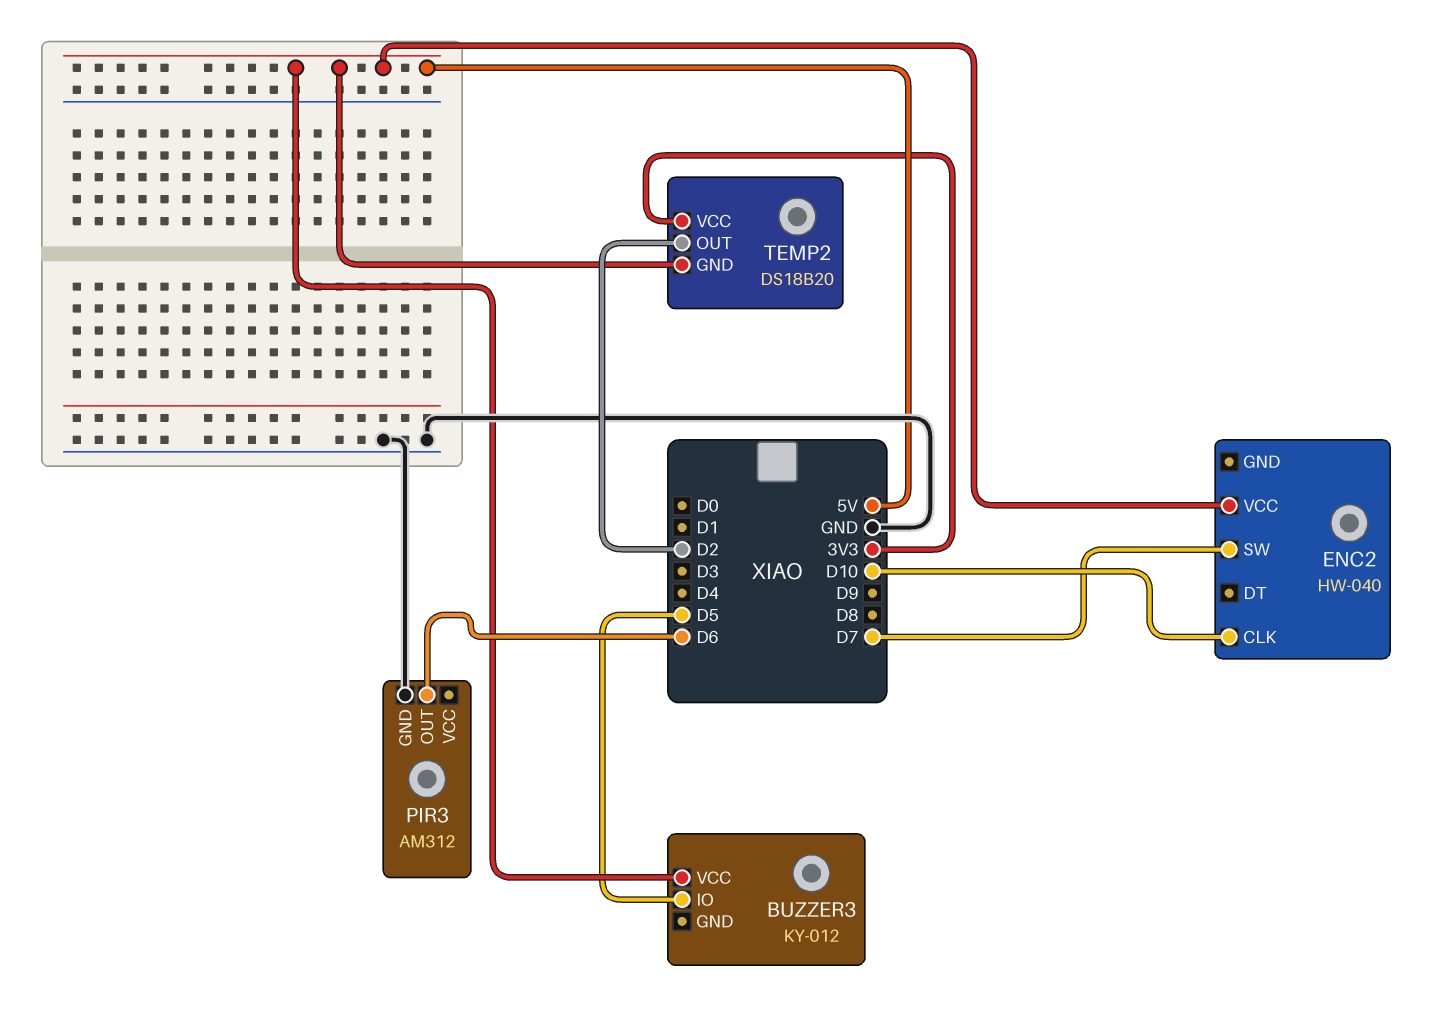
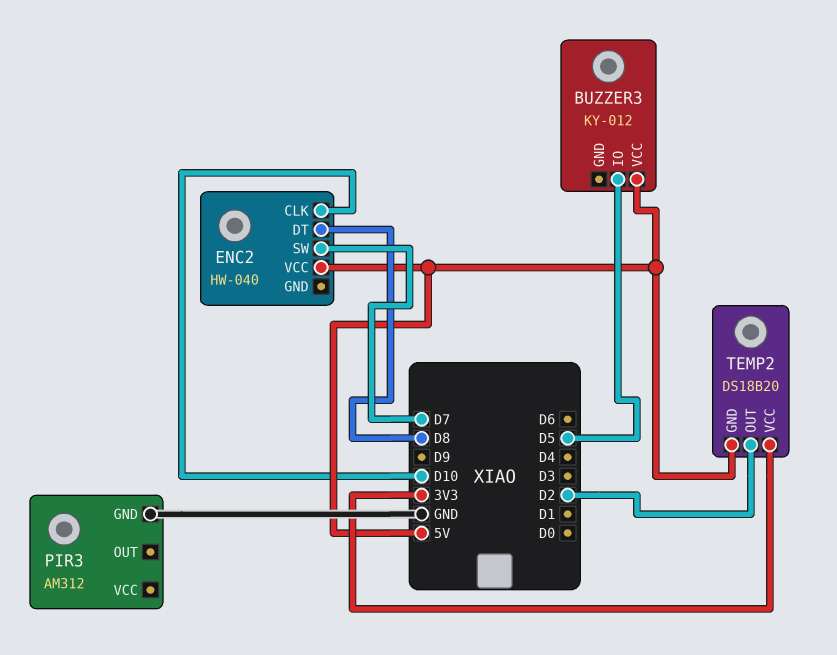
ENC2 pin DT: none -> D8
PIR3 pin OUT: D6 -> none

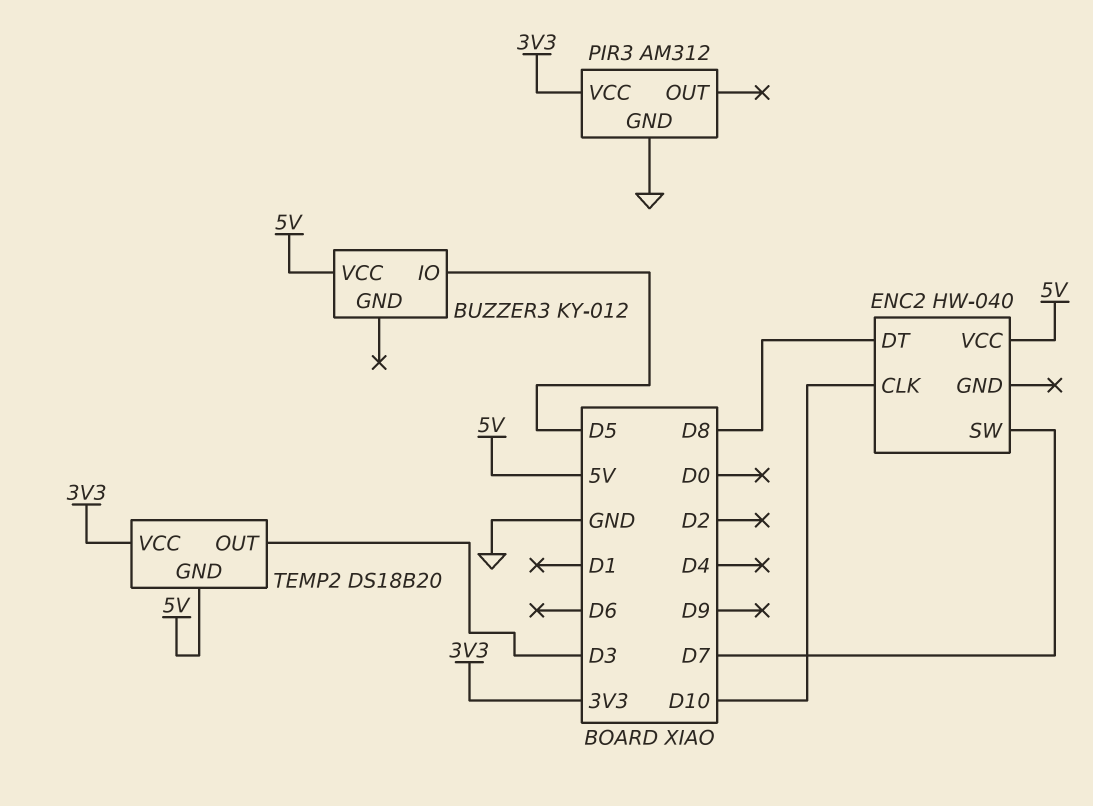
PIR3 pin VCC: none -> 3V3
TEMP2 pin OUT: D2 -> D3

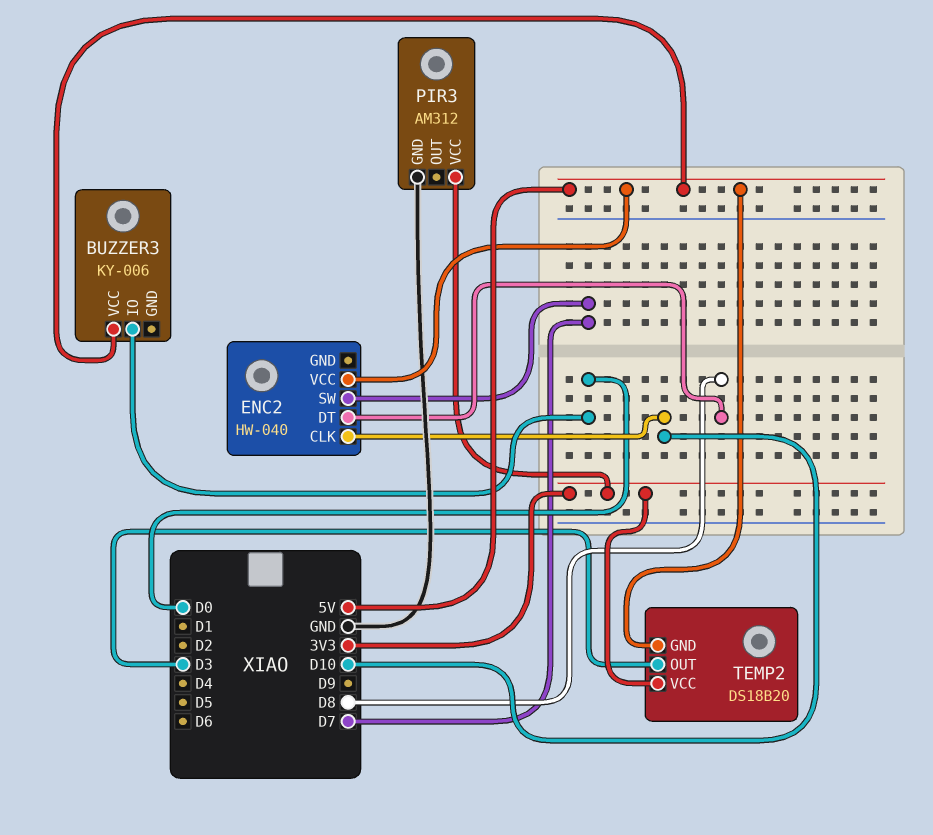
BUZZER3: KY-012 -> KY-006
BUZZER3 pin IO: D5 -> D0

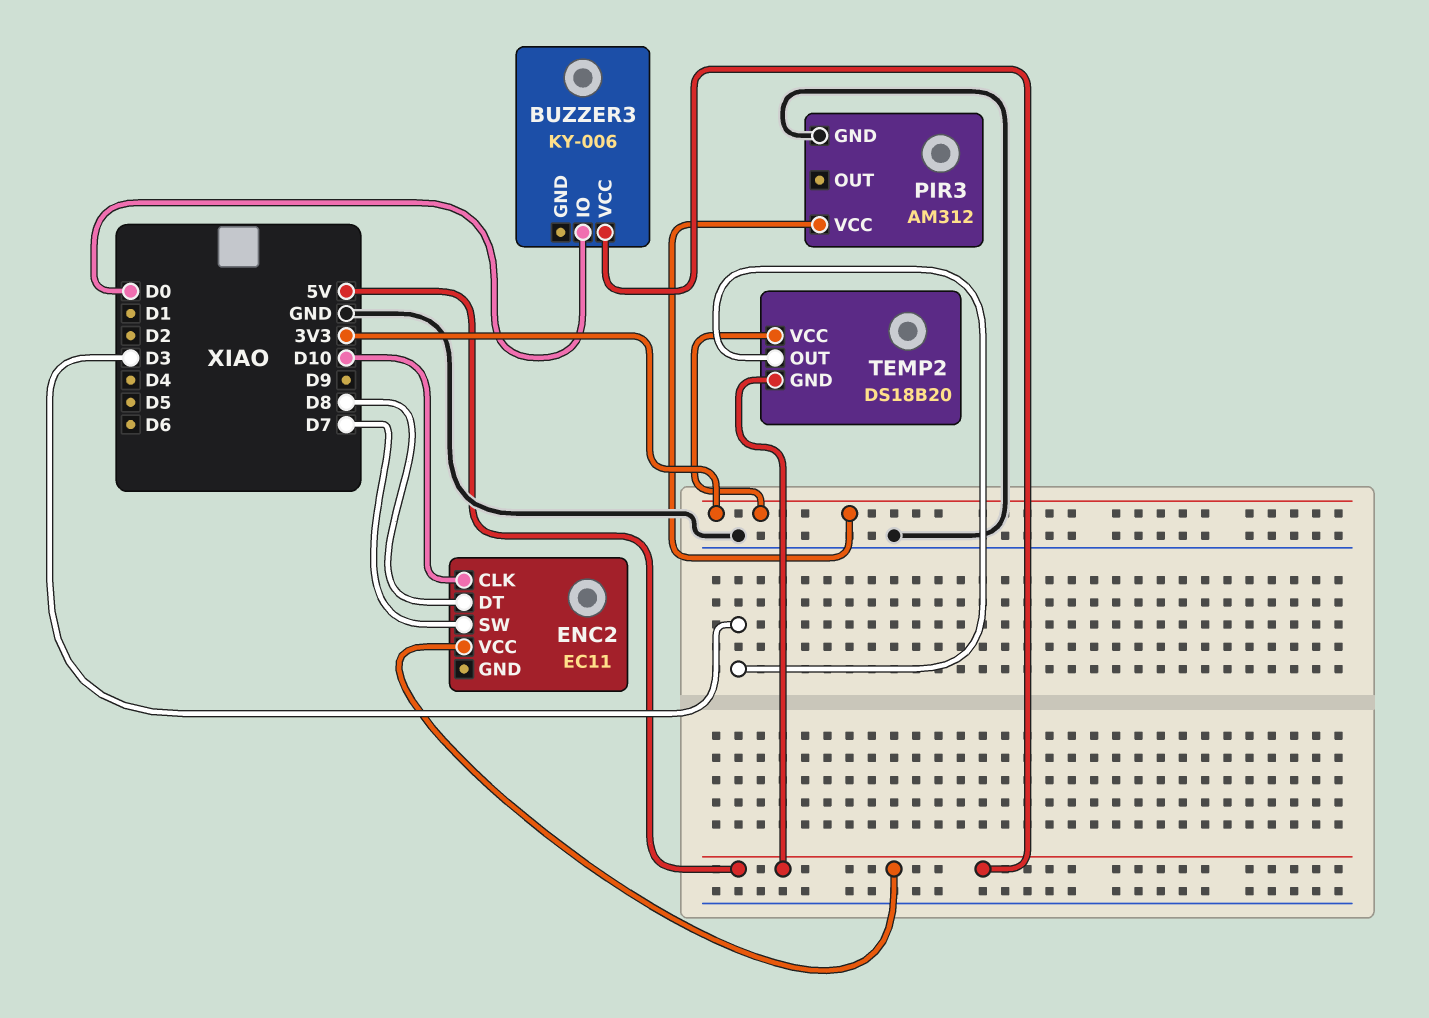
ENC2: HW-040 -> EC11

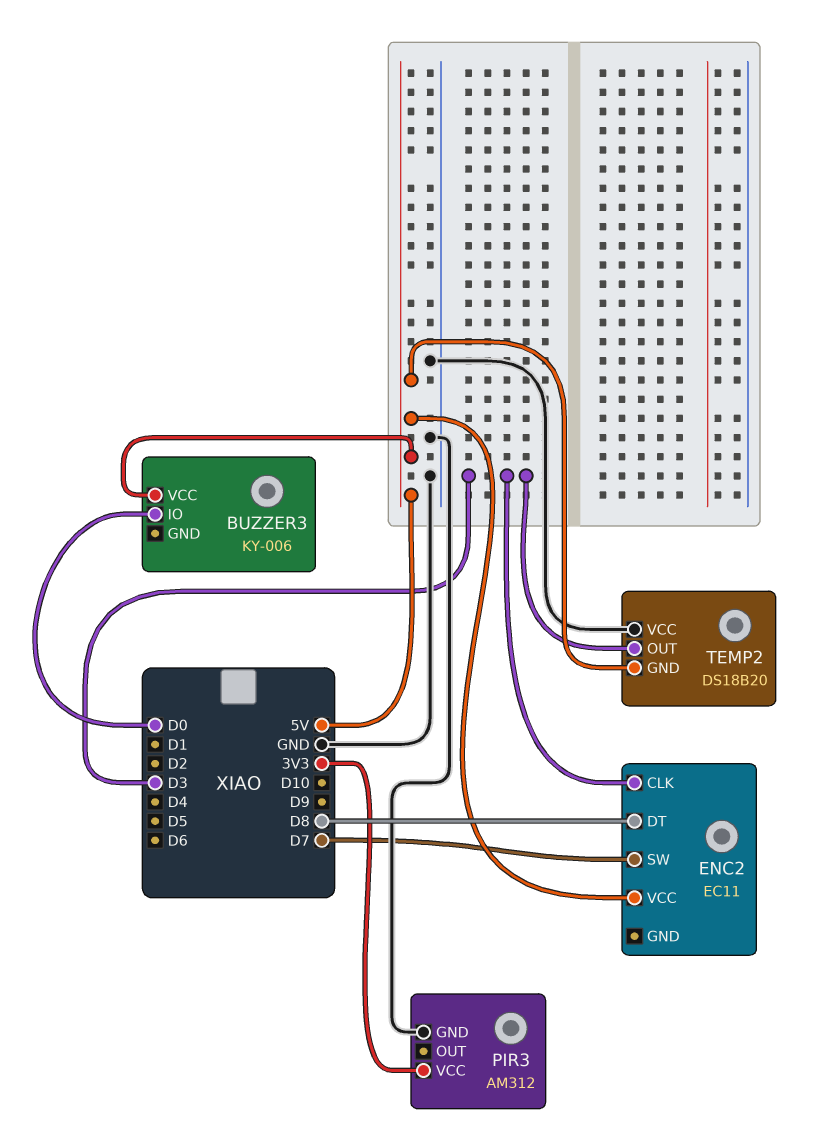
ENC2 pin CLK: D10 -> D3
TEMP2 pin VCC: 3V3 -> GND

